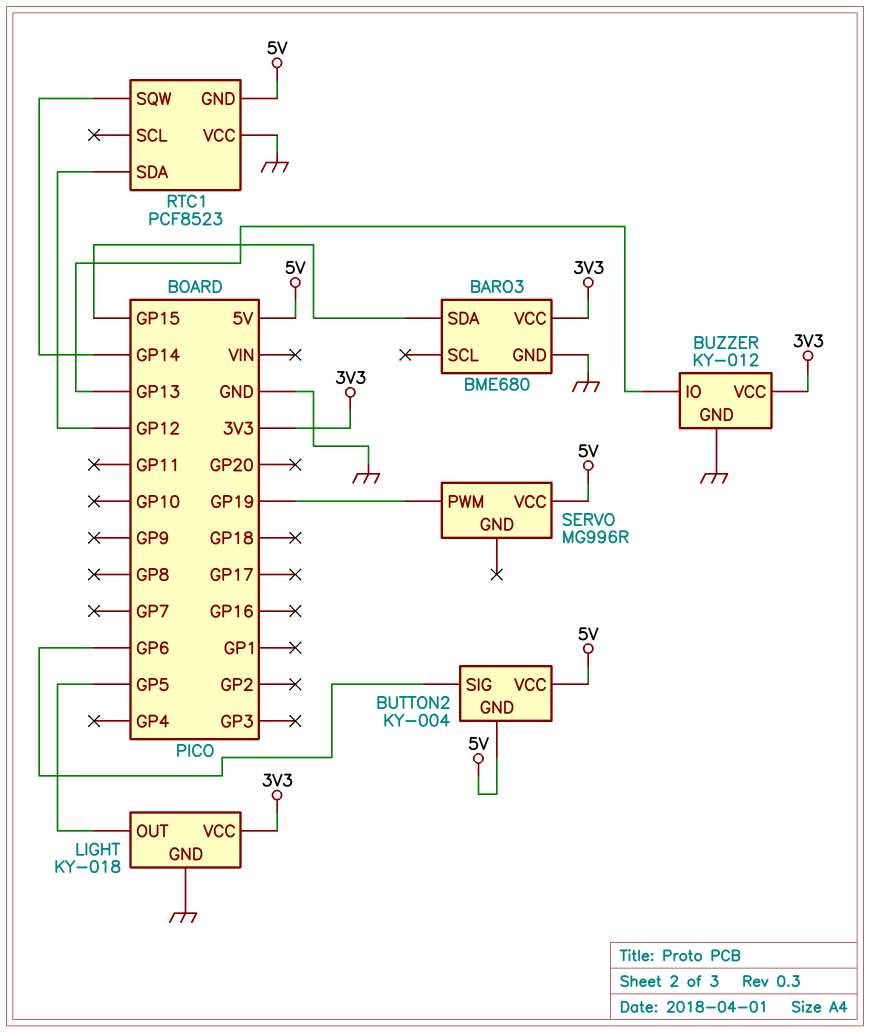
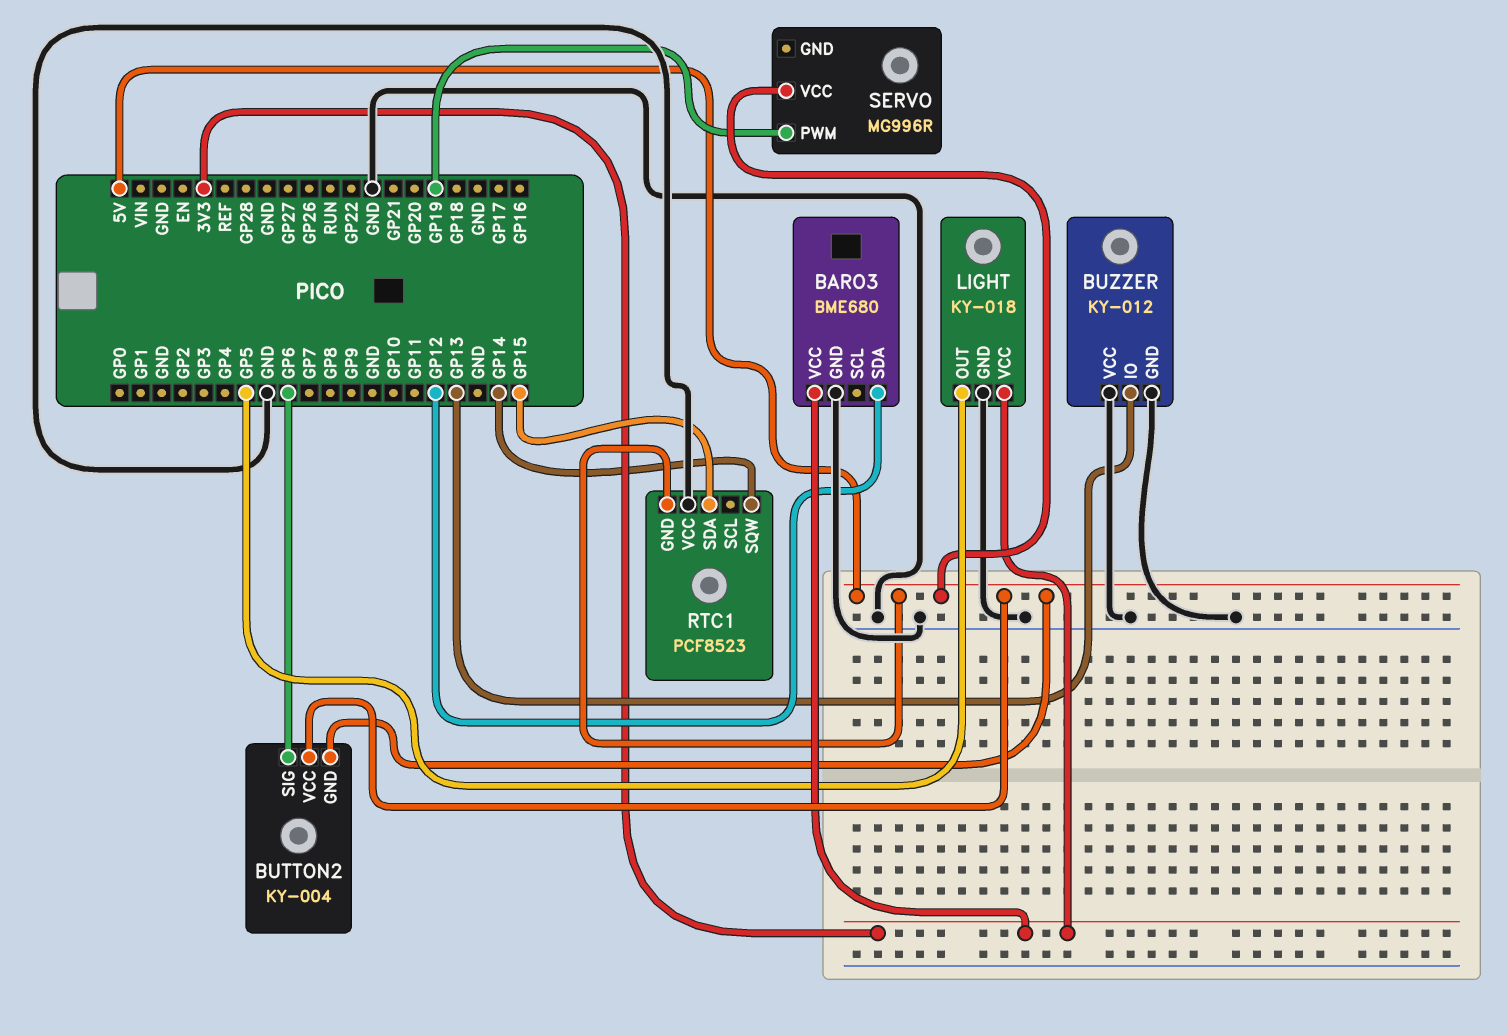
BARO3 pin SDA: GP15 -> GP12
BUZZER pin VCC: 3V3 -> GND
RTC1 pin SDA: GP12 -> GP15

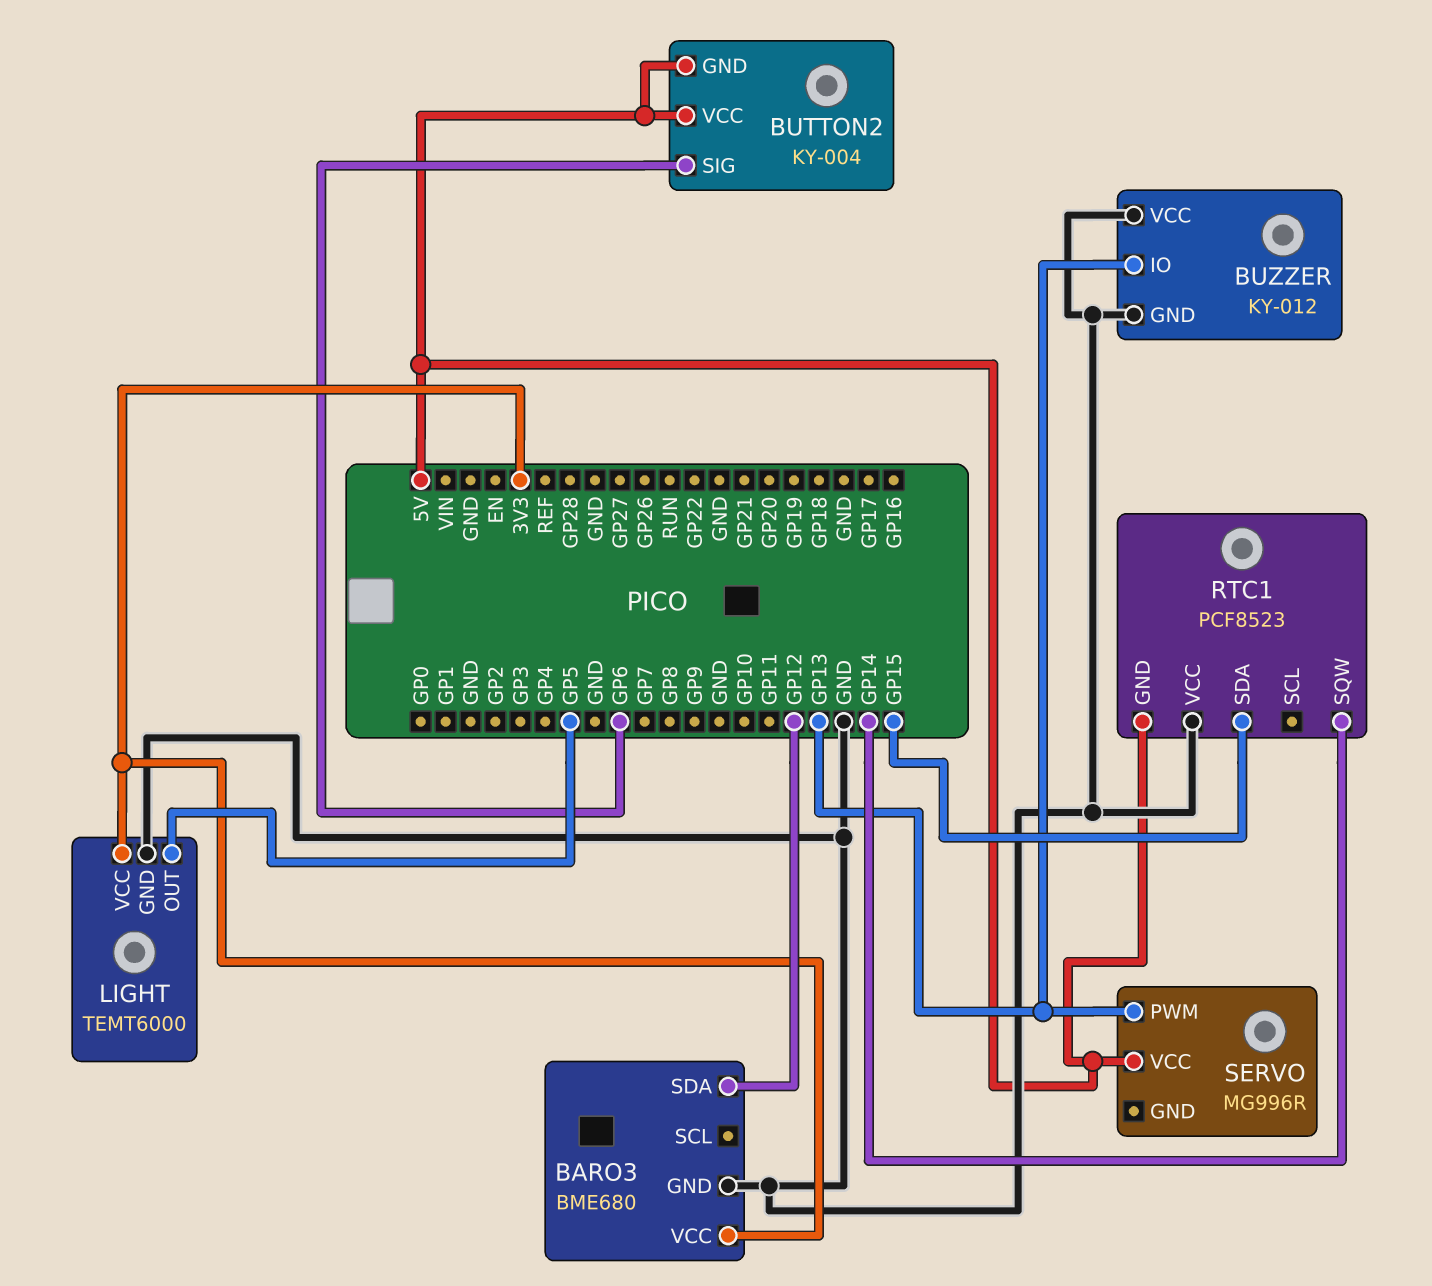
LIGHT: KY-018 -> TEMT6000
SERVO pin PWM: GP19 -> GP13

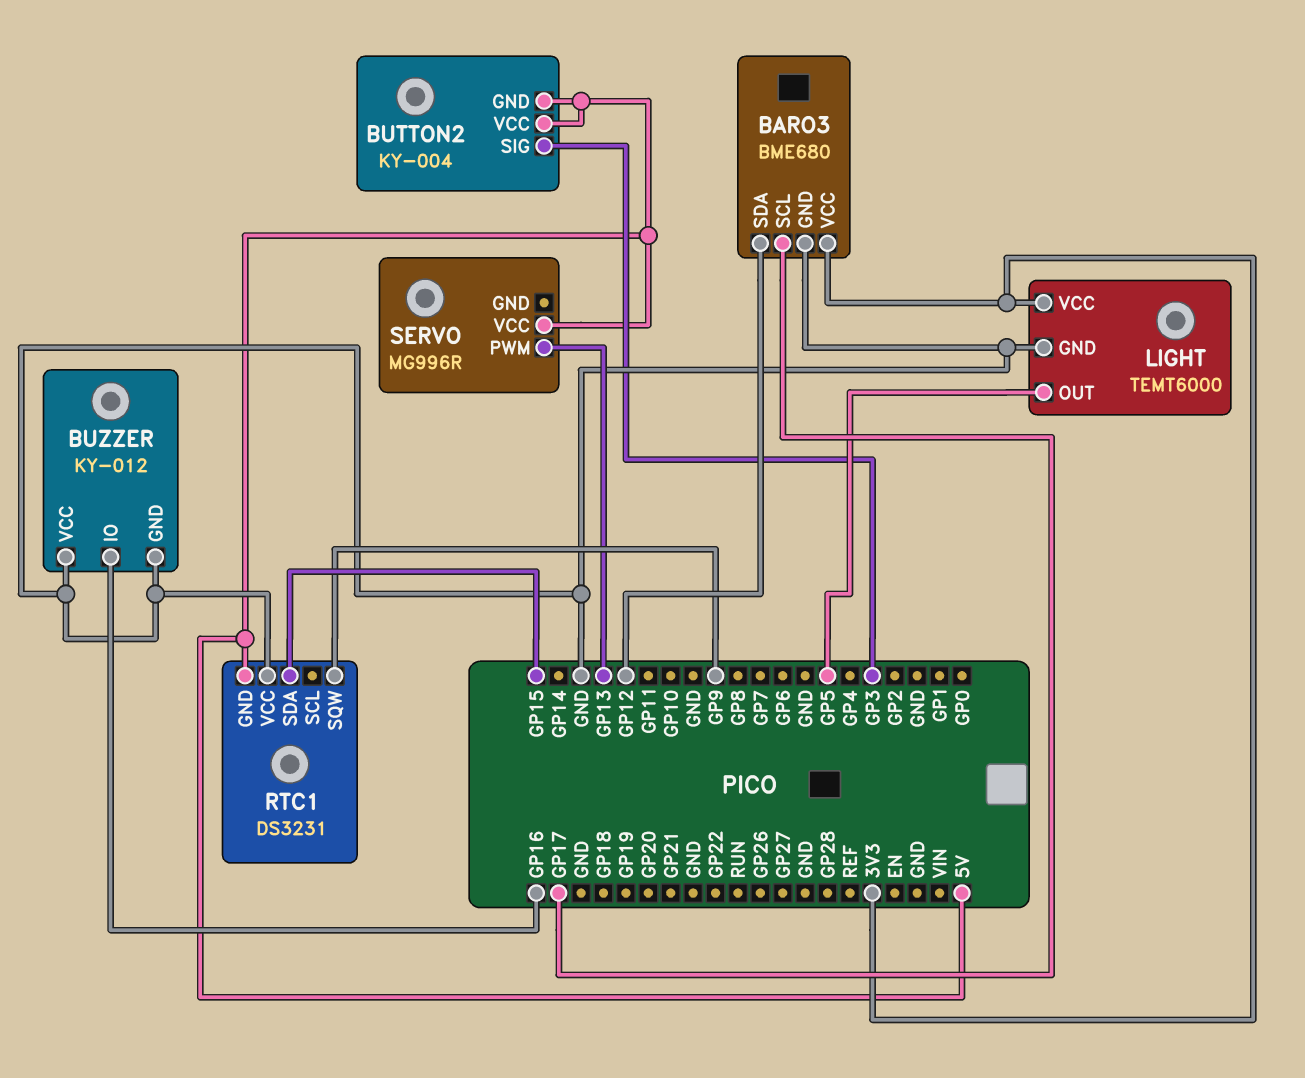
BARO3 pin SCL: none -> GP17
BUTTON2 pin SIG: GP6 -> GP3
BUZZER pin IO: GP13 -> GP16
RTC1: PCF8523 -> DS3231
RTC1 pin SQW: GP14 -> GP9

